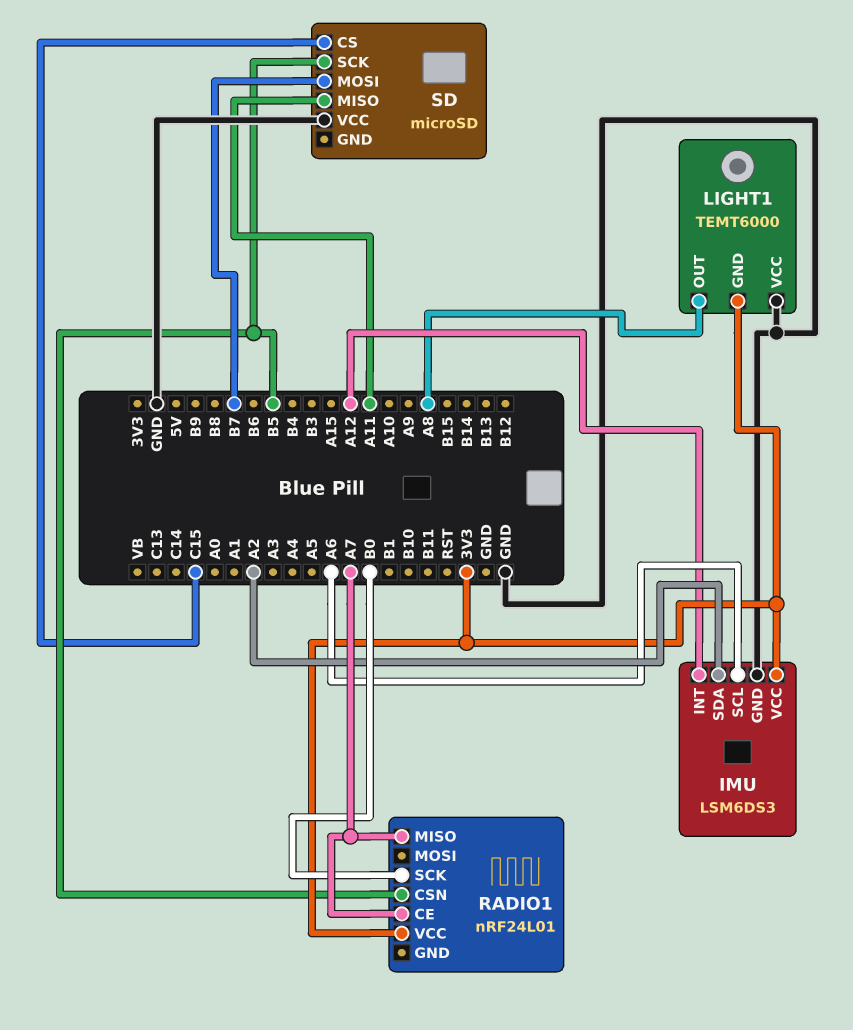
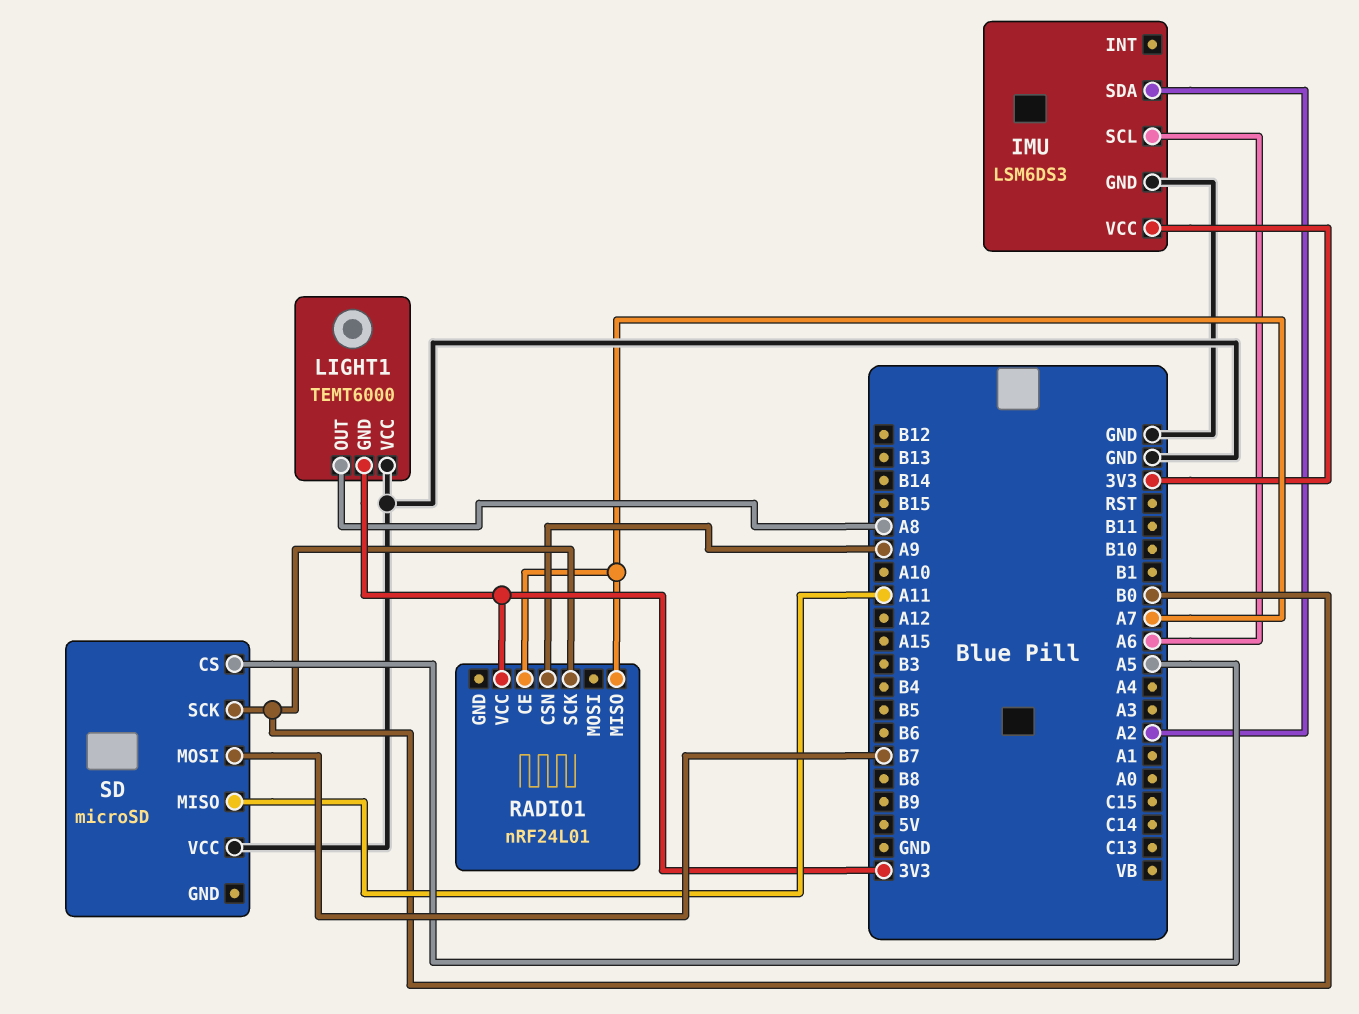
IMU pin INT: A12 -> none
RADIO1 pin CSN: B5 -> A9
SD pin CS: C15 -> A5
SD pin SCK: B5 -> B0

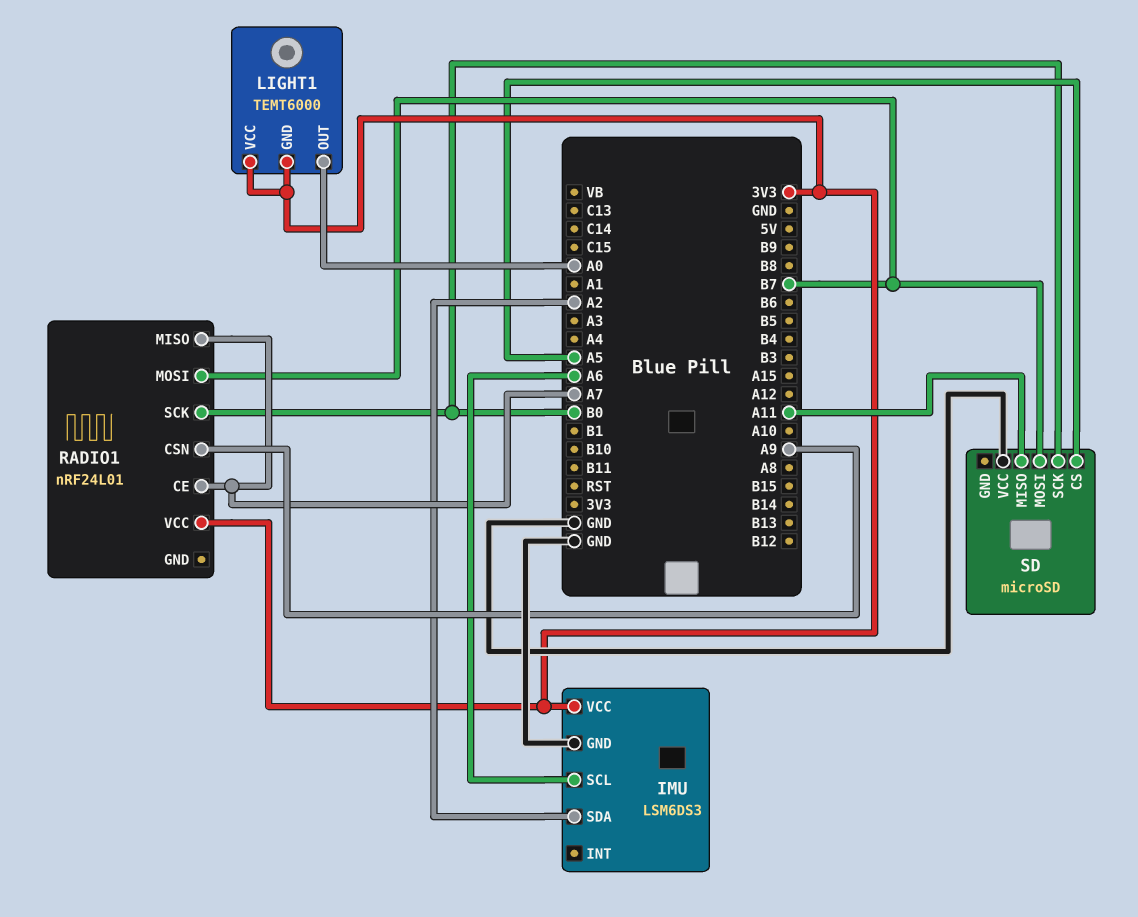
LIGHT1 pin OUT: A8 -> A0
LIGHT1 pin VCC: GND -> 3V3
RADIO1 pin MOSI: none -> B7

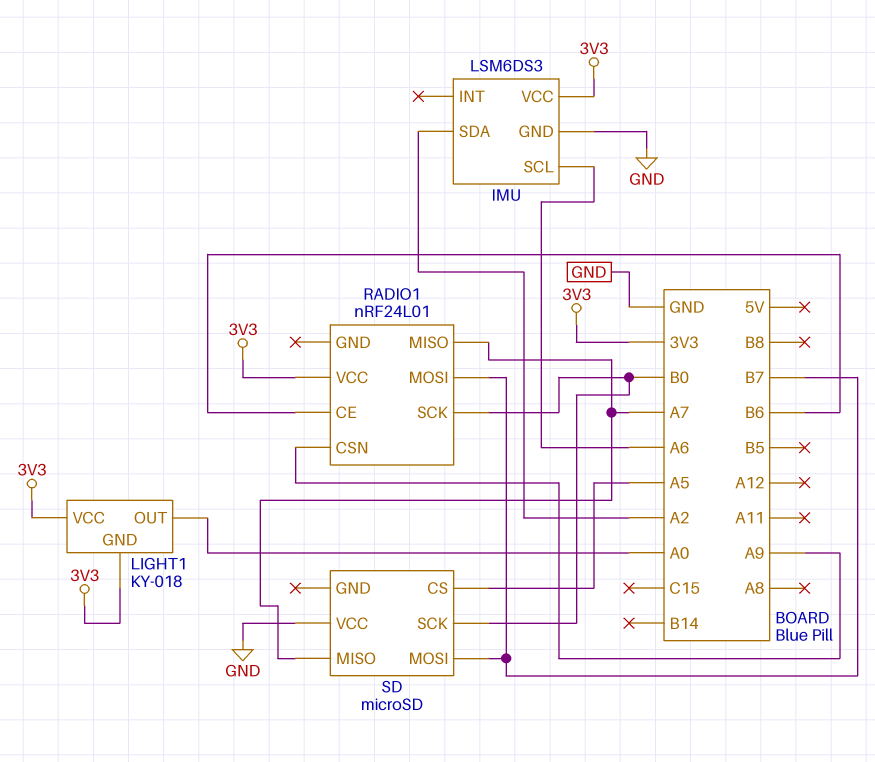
LIGHT1: TEMT6000 -> KY-018
RADIO1 pin CE: A7 -> B6
SD pin MISO: A11 -> A7

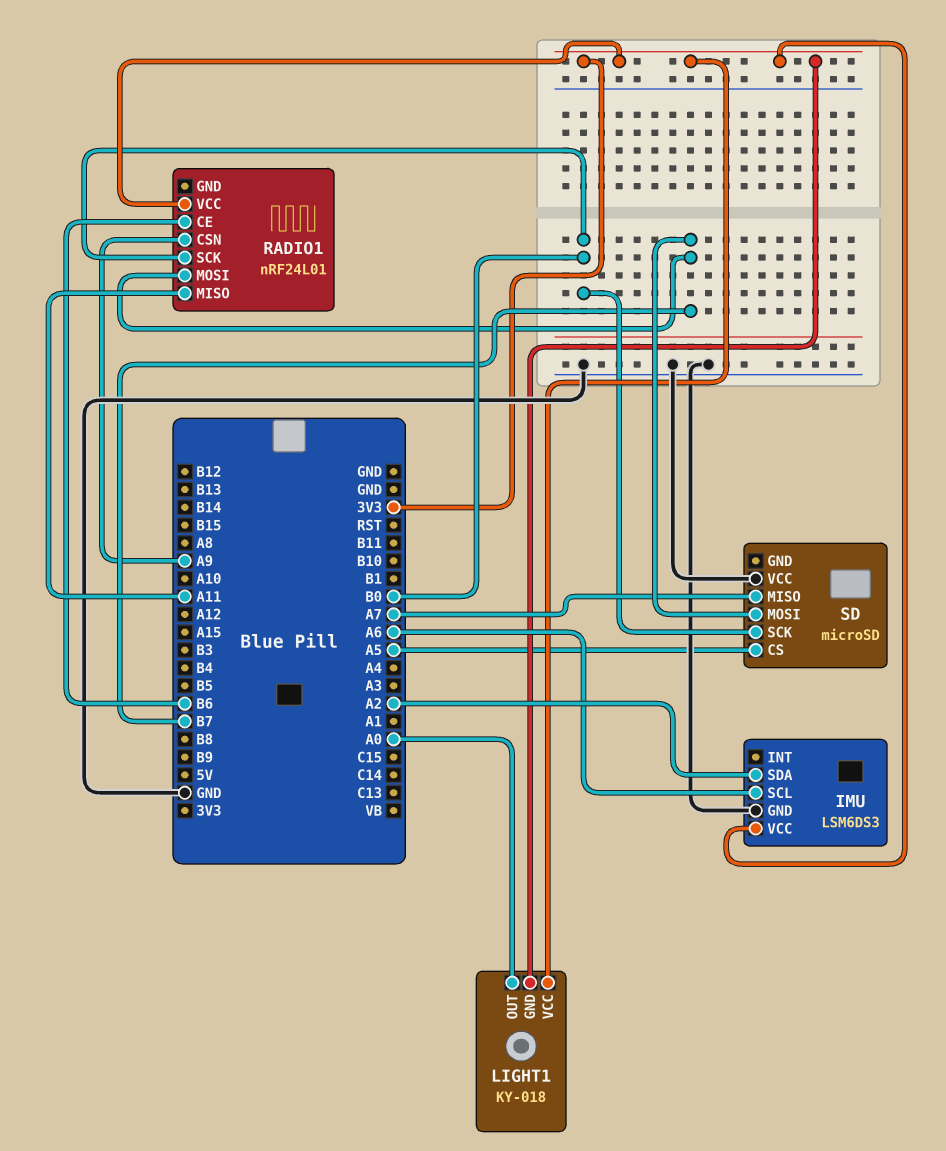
RADIO1 pin MISO: A7 -> A11

